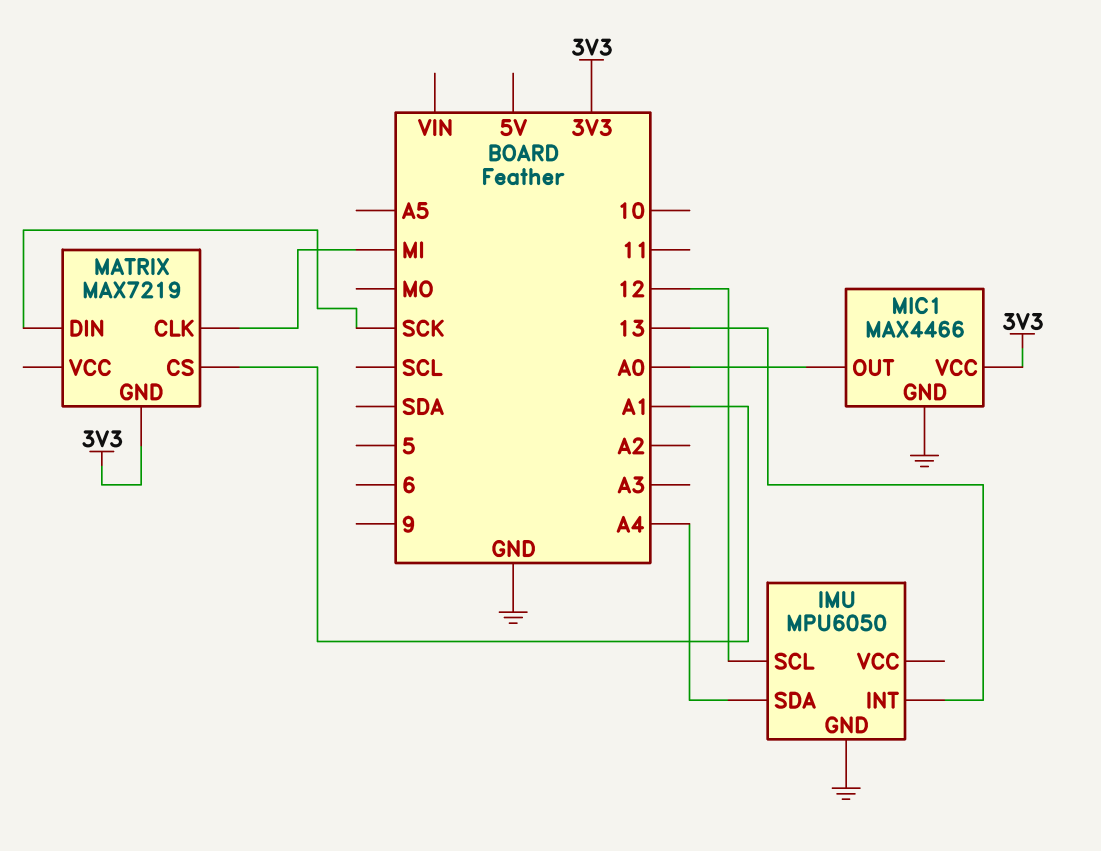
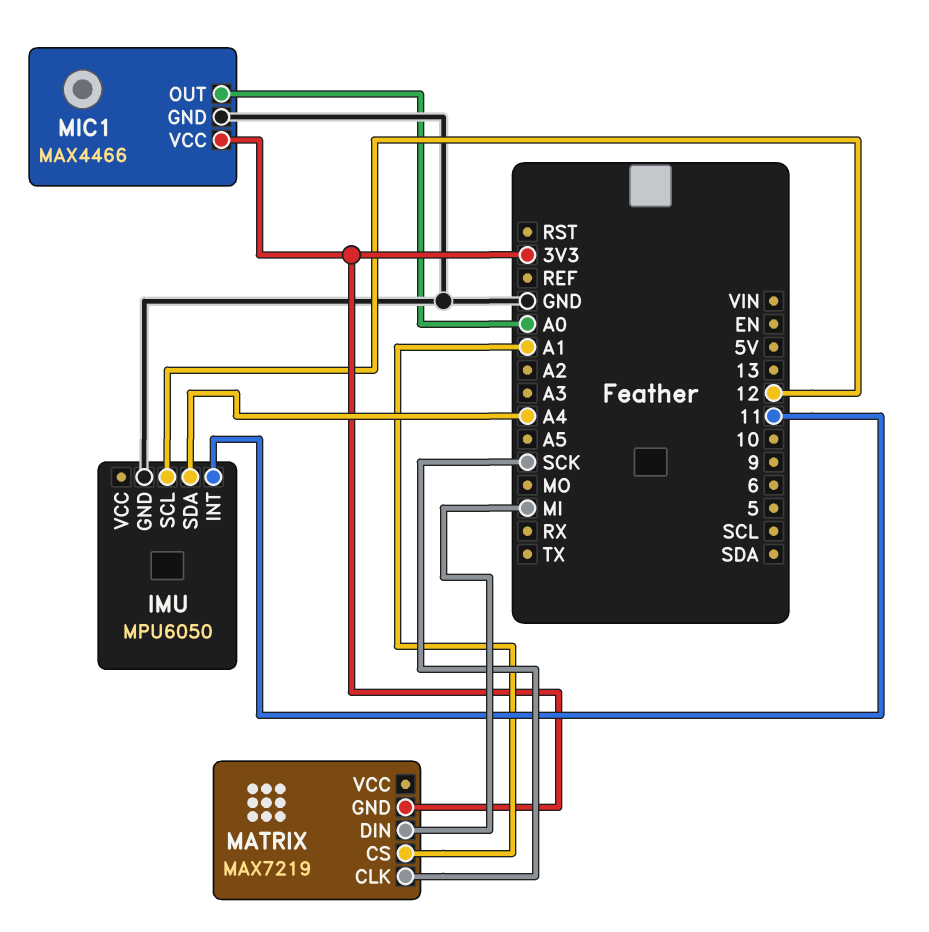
IMU pin INT: 13 -> 11
MATRIX pin CLK: MI -> SCK
MATRIX pin DIN: SCK -> MI

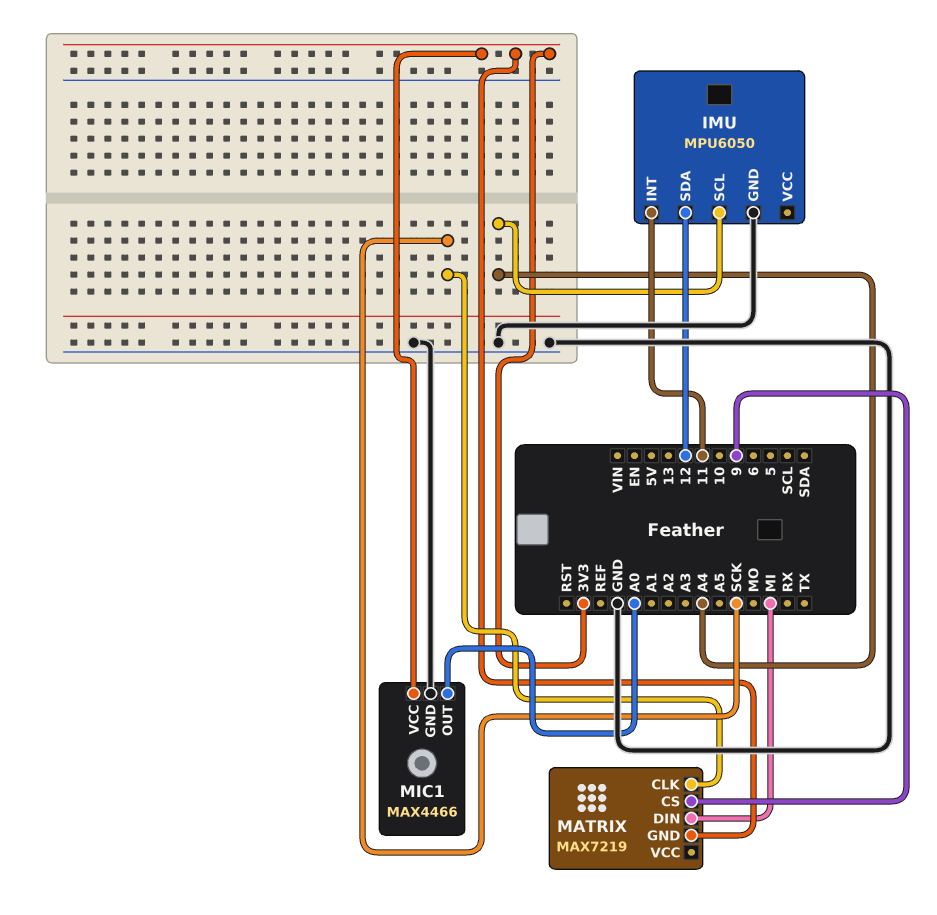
IMU pin SCL: 12 -> A4
IMU pin SDA: A4 -> 12
MATRIX pin CS: A1 -> 9

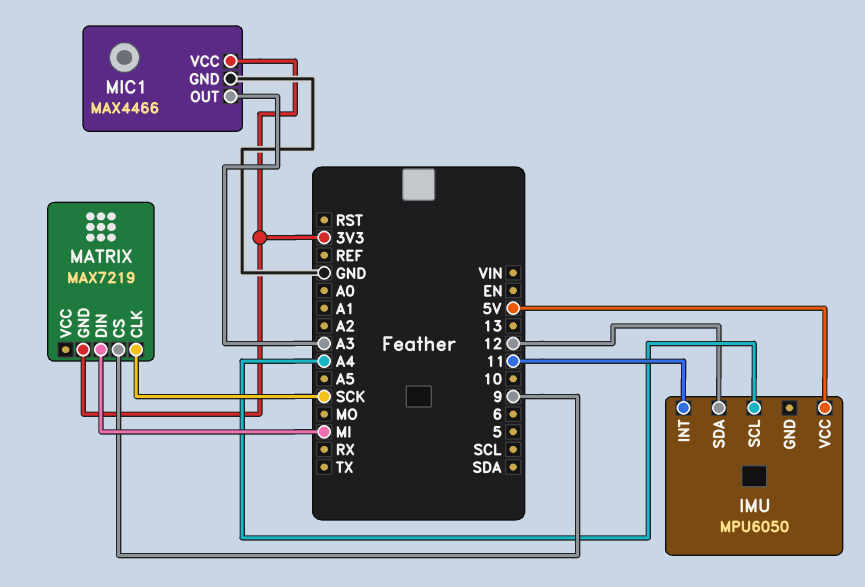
IMU pin GND: GND -> none
IMU pin VCC: none -> 5V
MIC1 pin OUT: A0 -> A3

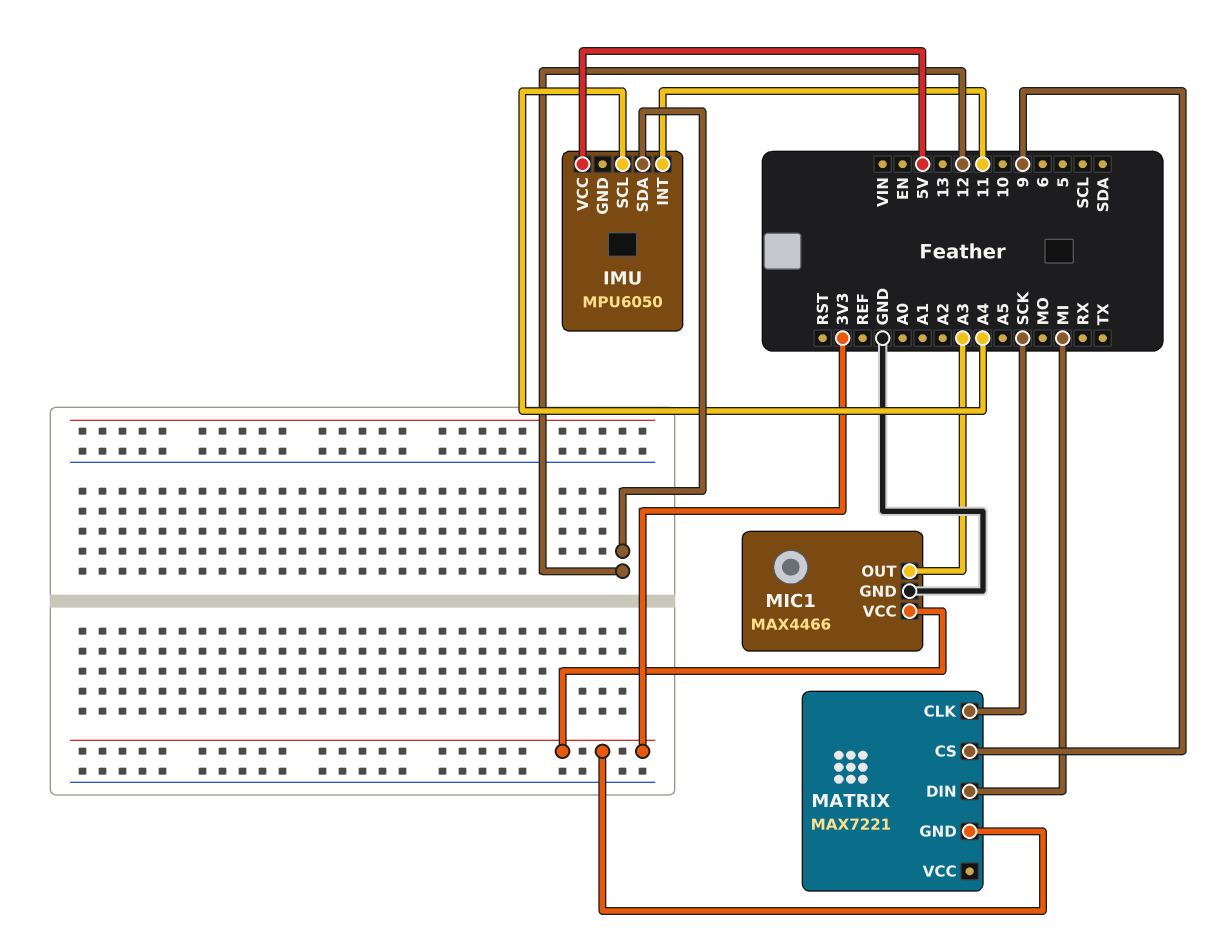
MATRIX: MAX7219 -> MAX7221

